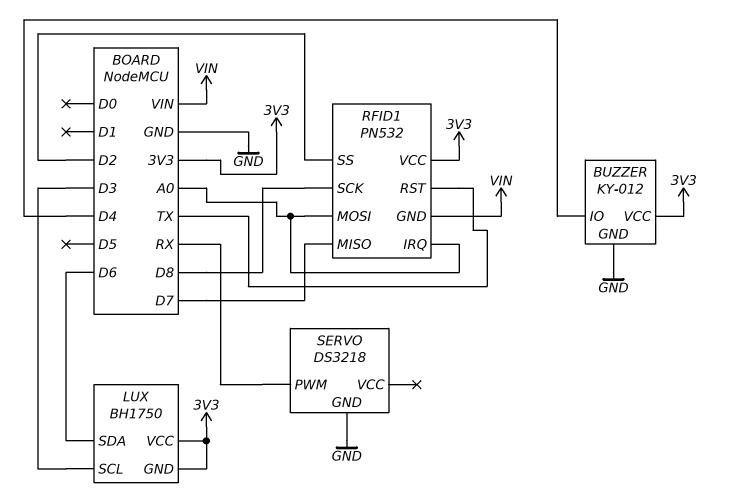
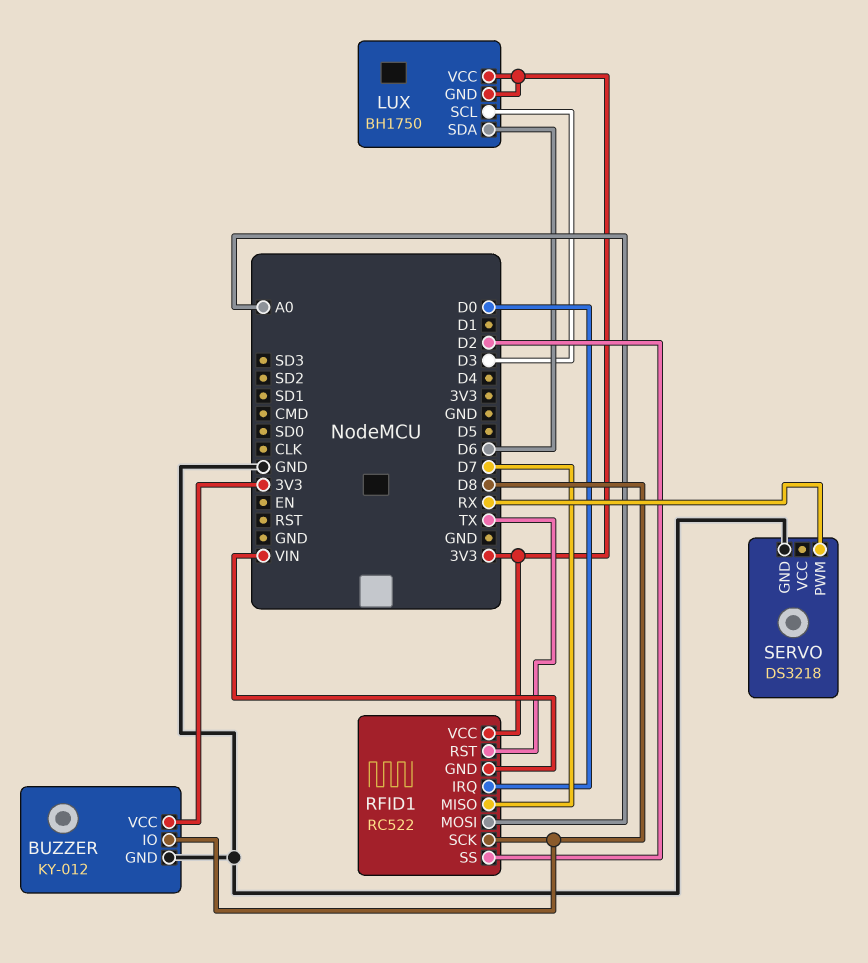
BUZZER pin IO: D4 -> D8
RFID1: PN532 -> RC522
RFID1 pin IRQ: A0 -> D0

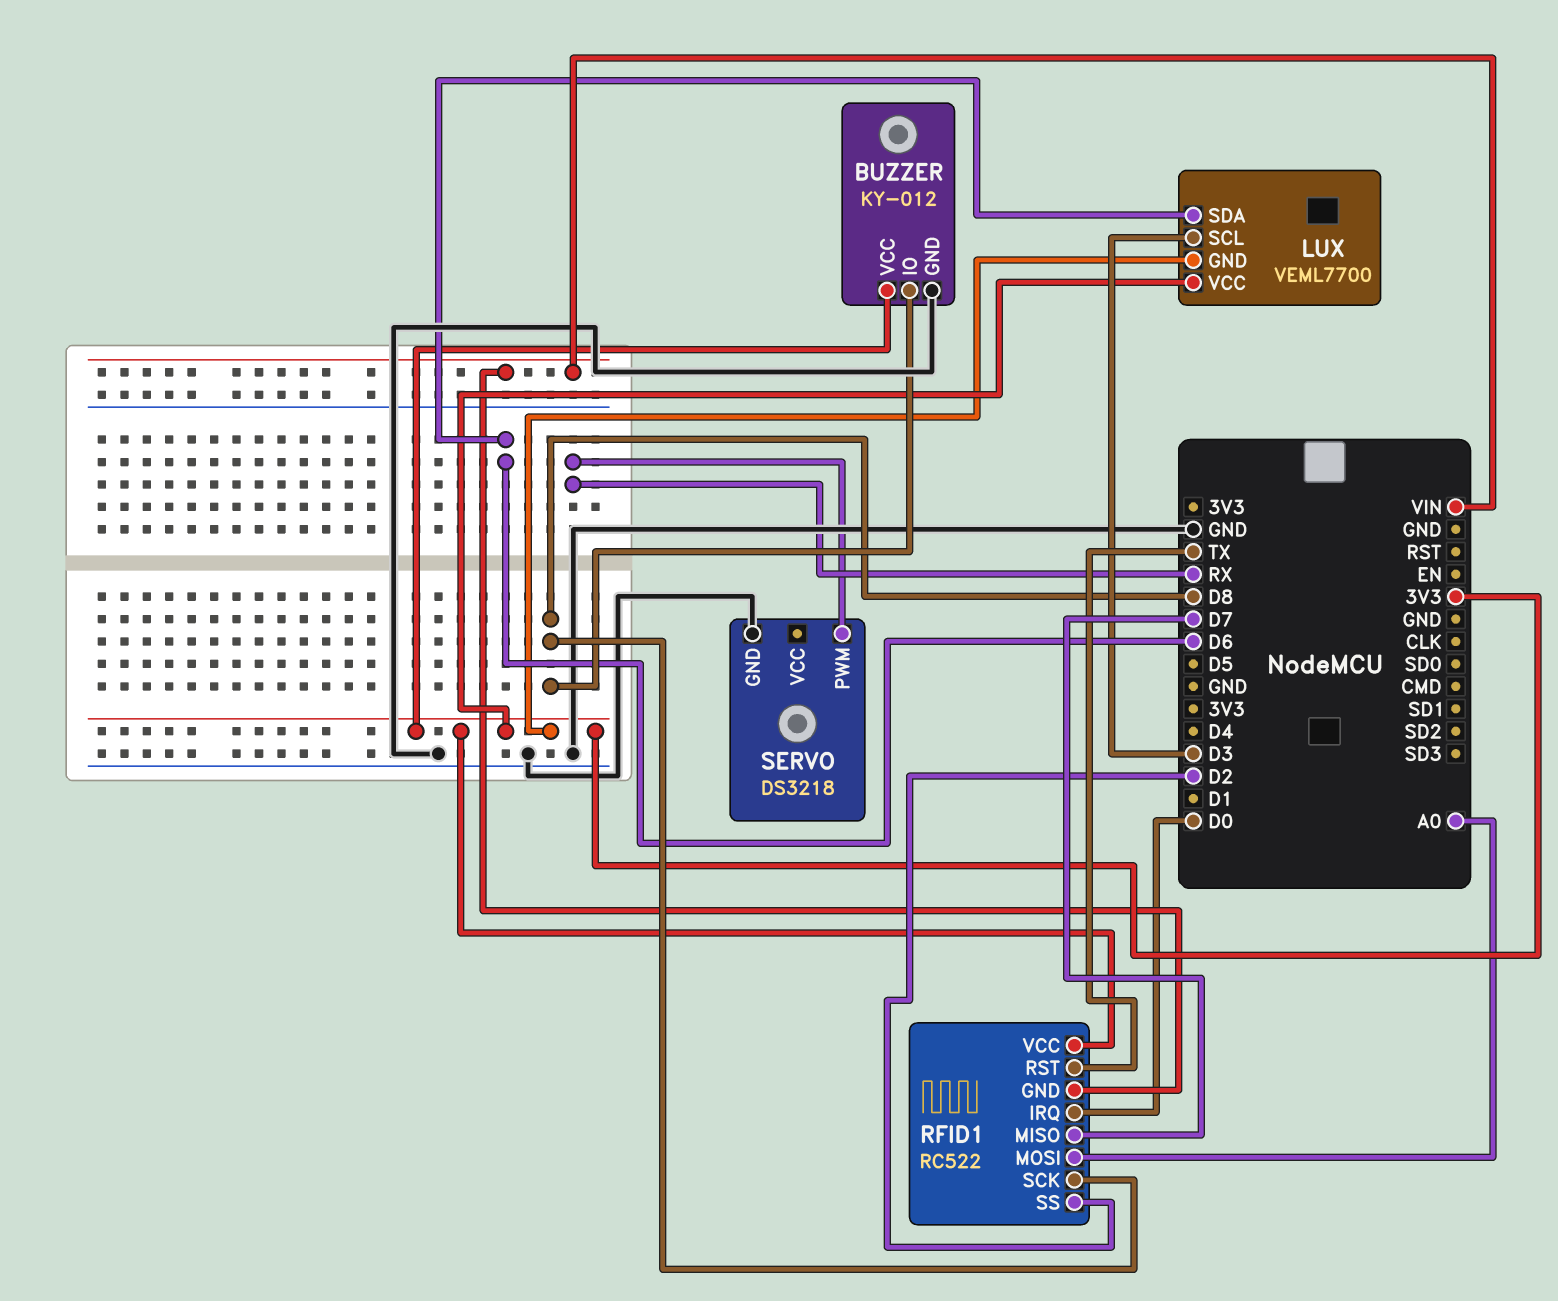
LUX: BH1750 -> VEML7700

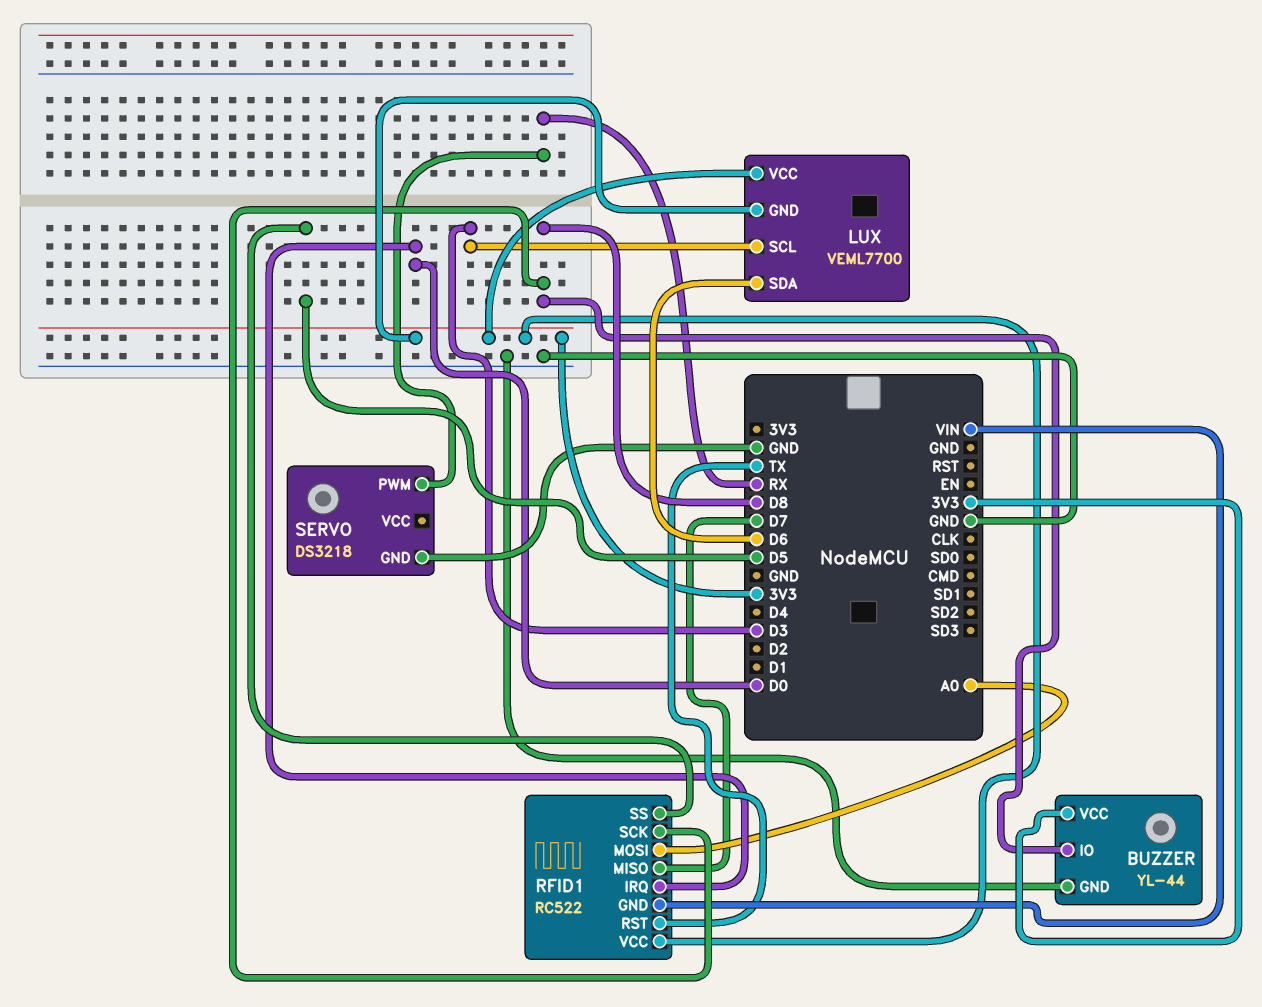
BUZZER: KY-012 -> YL-44
RFID1 pin SS: D2 -> D5

